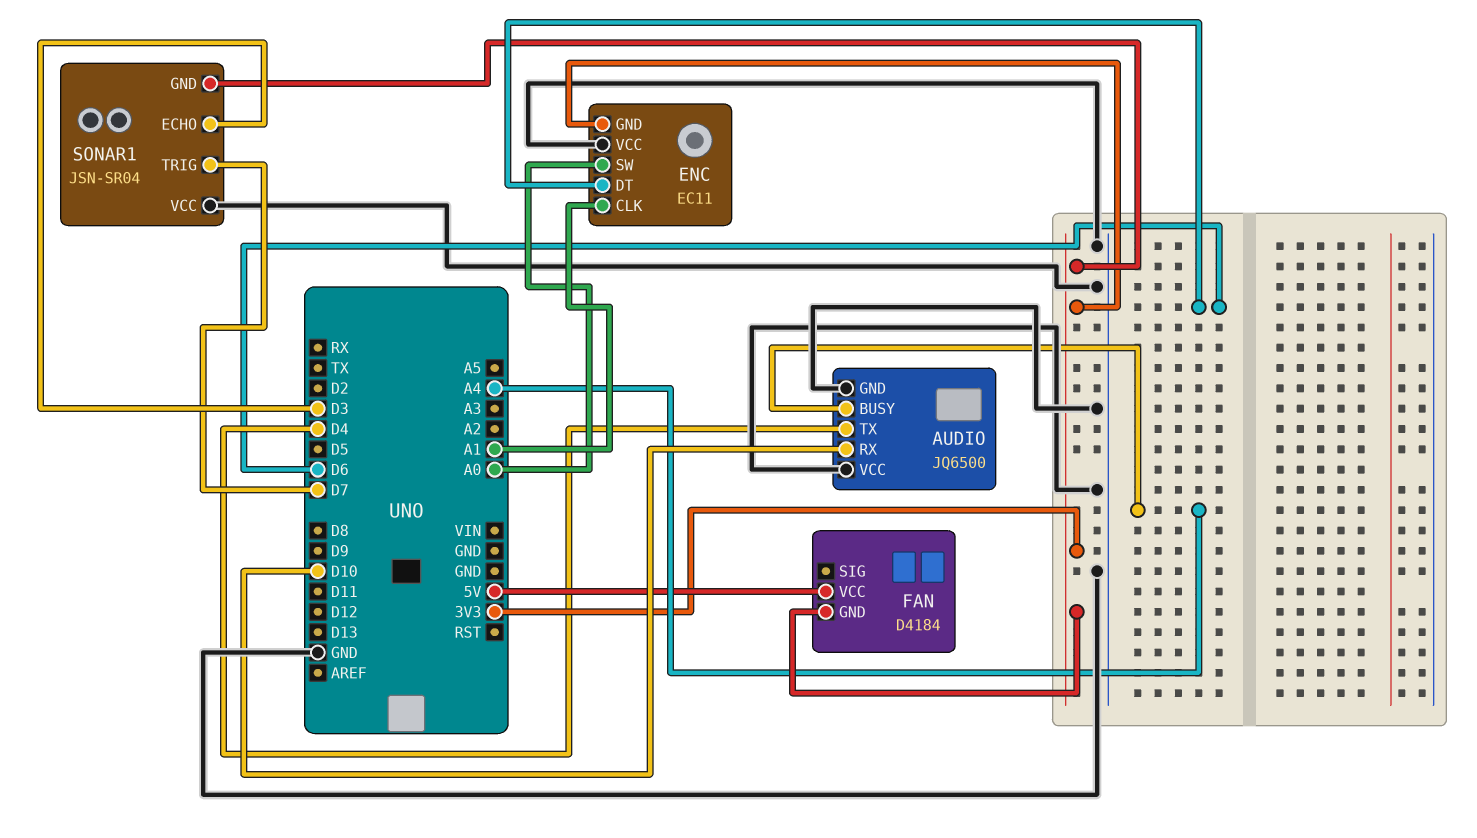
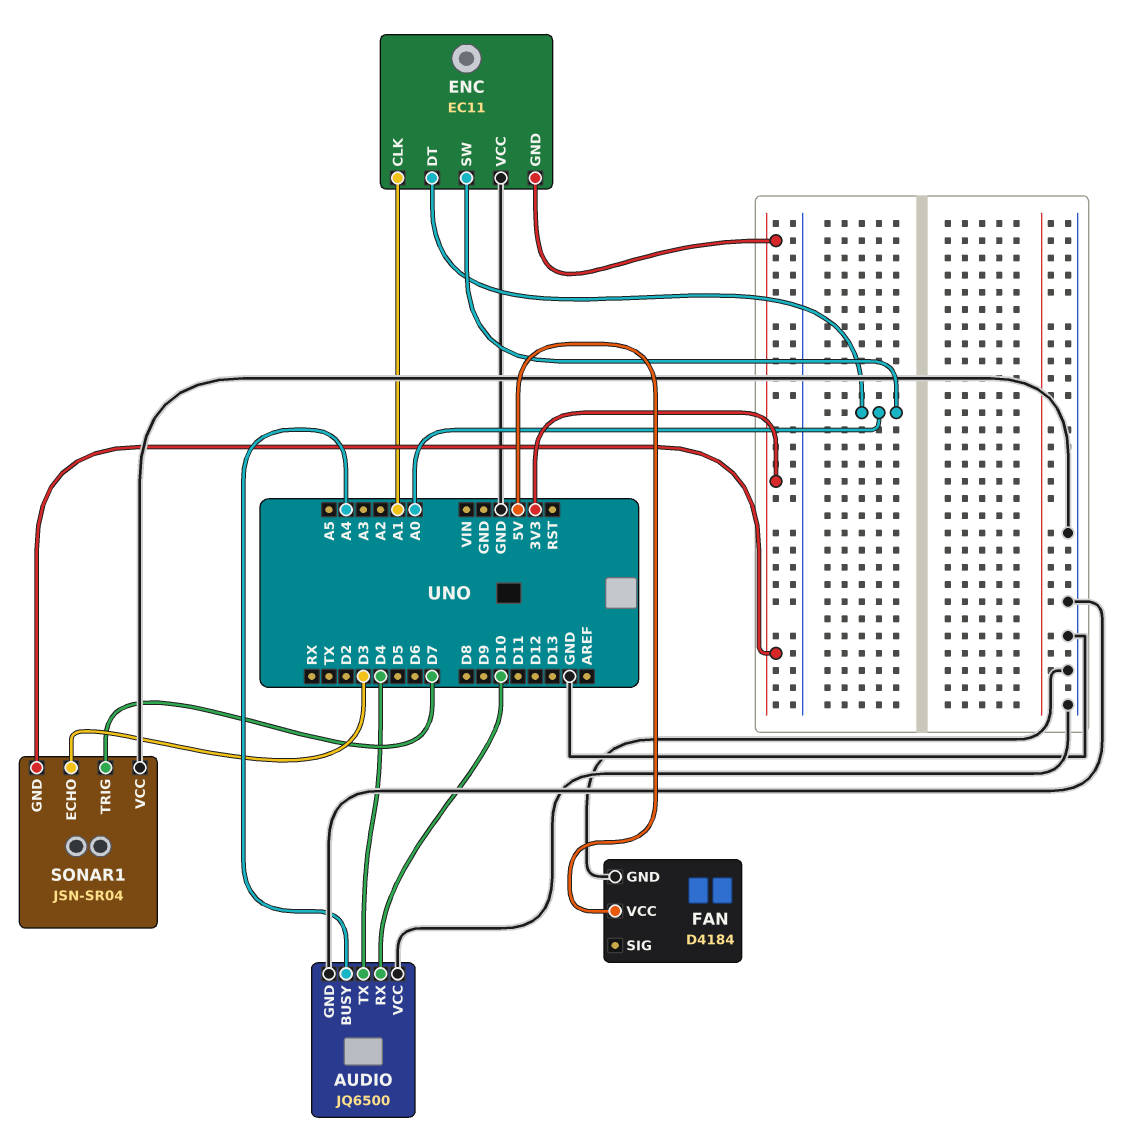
ENC pin DT: D6 -> A0
FAN pin GND: 3V3 -> GND

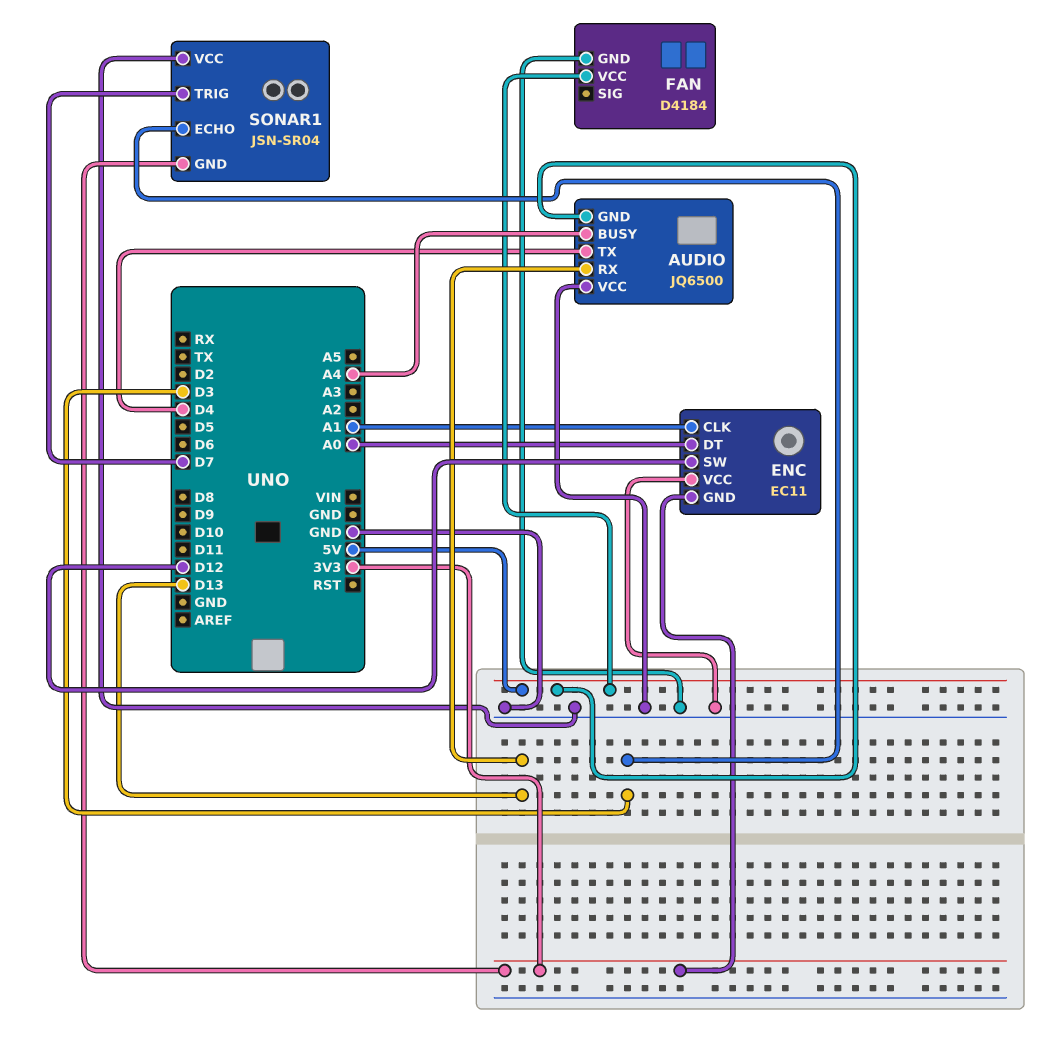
AUDIO pin GND: GND -> 5V
AUDIO pin RX: D10 -> D13
ENC pin SW: A0 -> D12

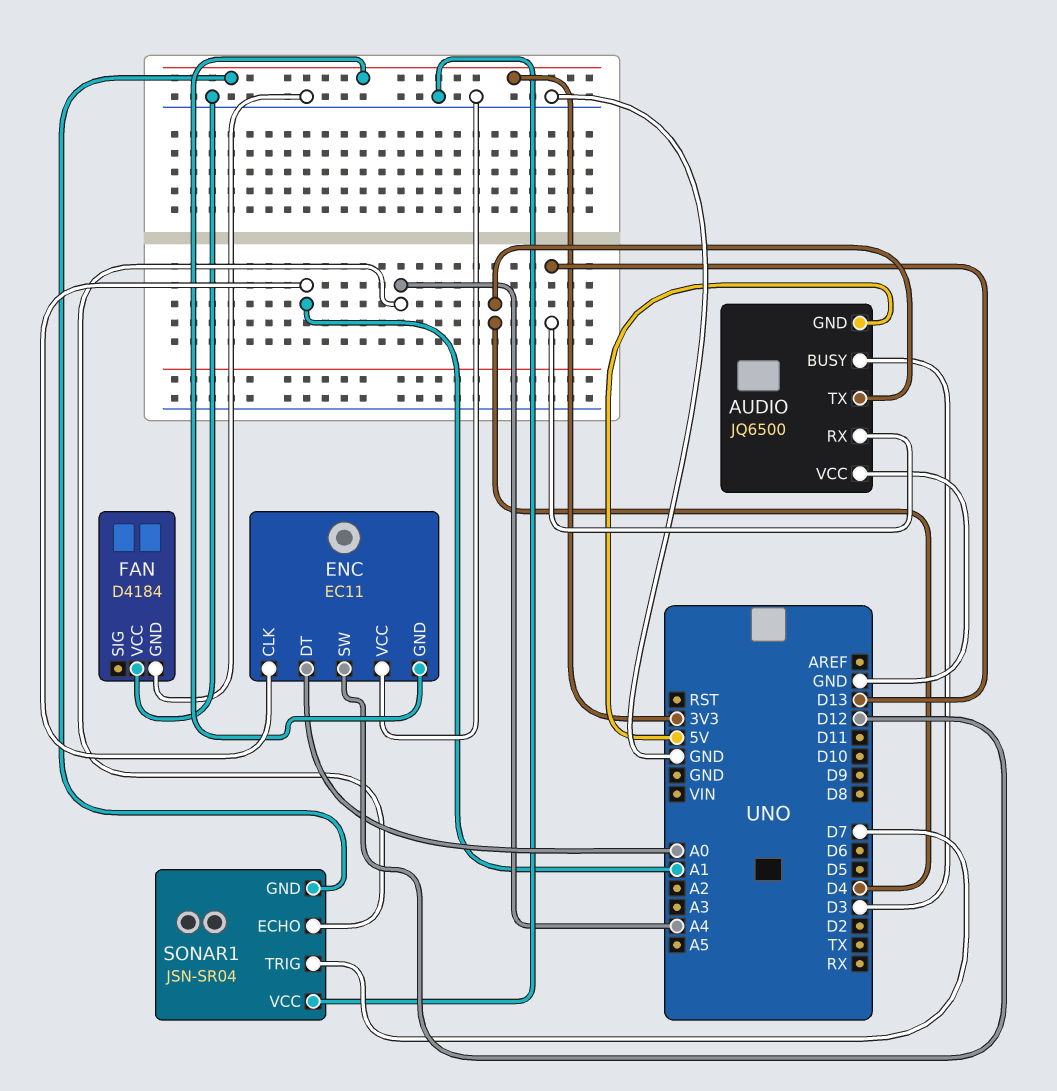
AUDIO pin BUSY: A4 -> D3
FAN pin VCC: 5V -> GND
SONAR1 pin ECHO: D3 -> A4

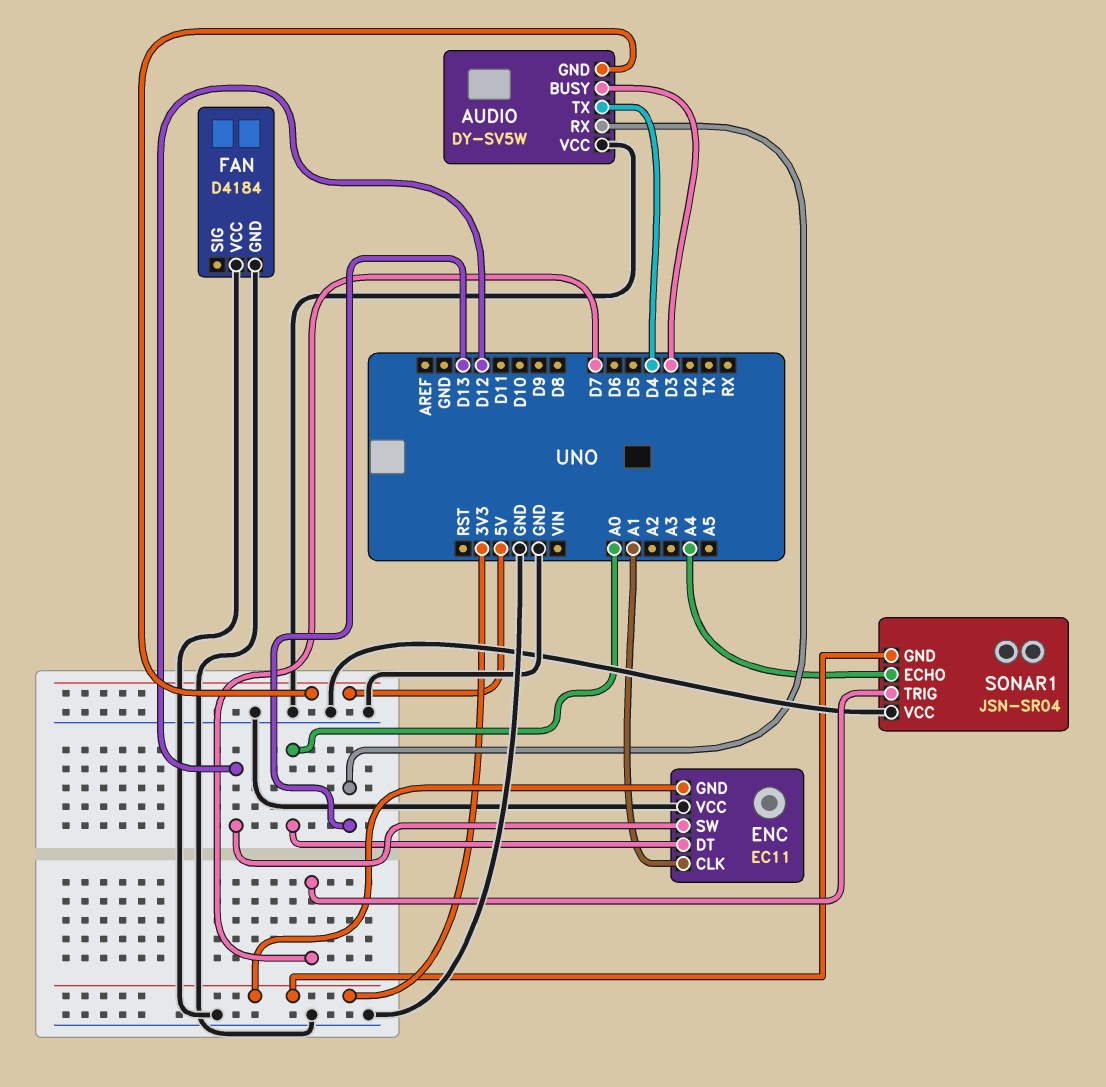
AUDIO: JQ6500 -> DY-SV5W

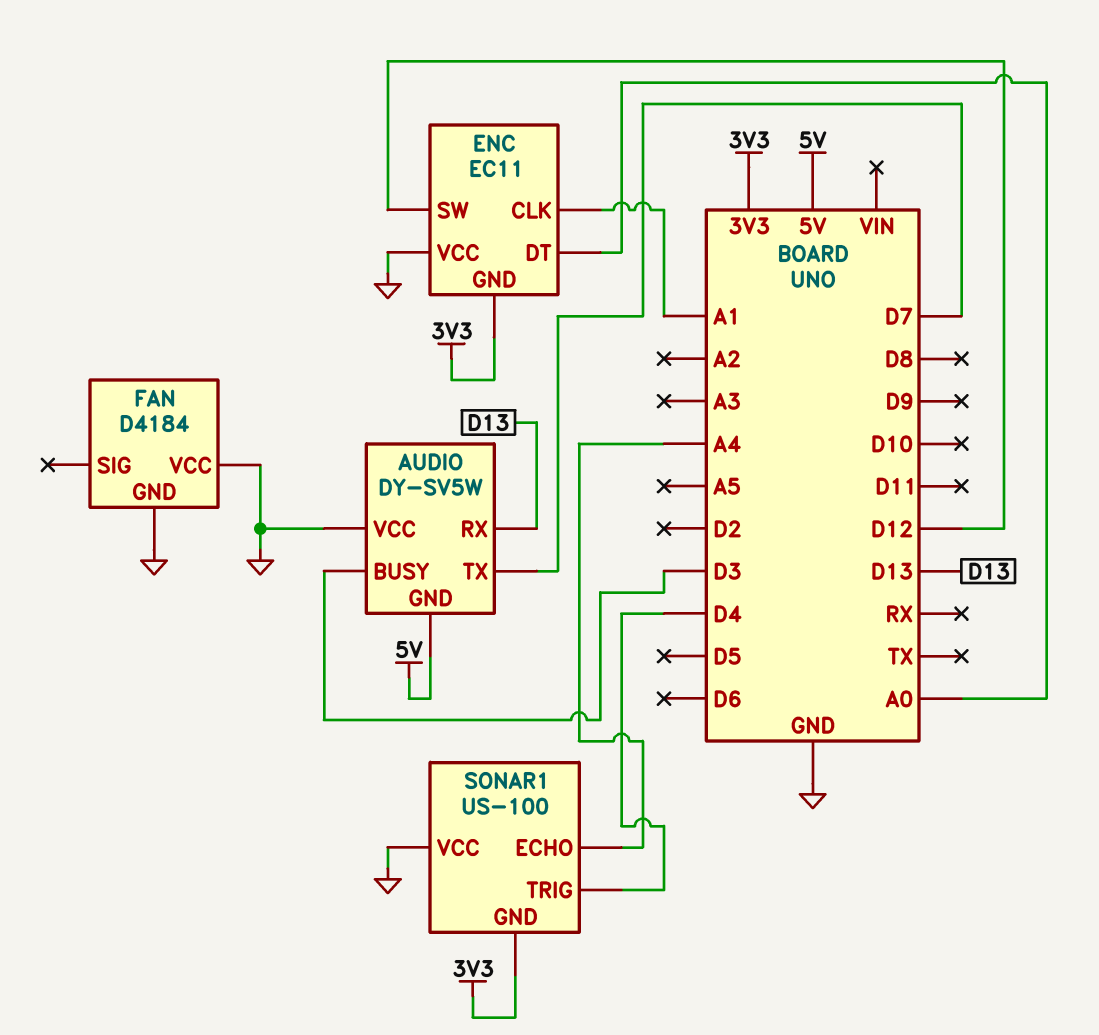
AUDIO pin TX: D4 -> D7
SONAR1: JSN-SR04 -> US-100
SONAR1 pin TRIG: D7 -> D4

